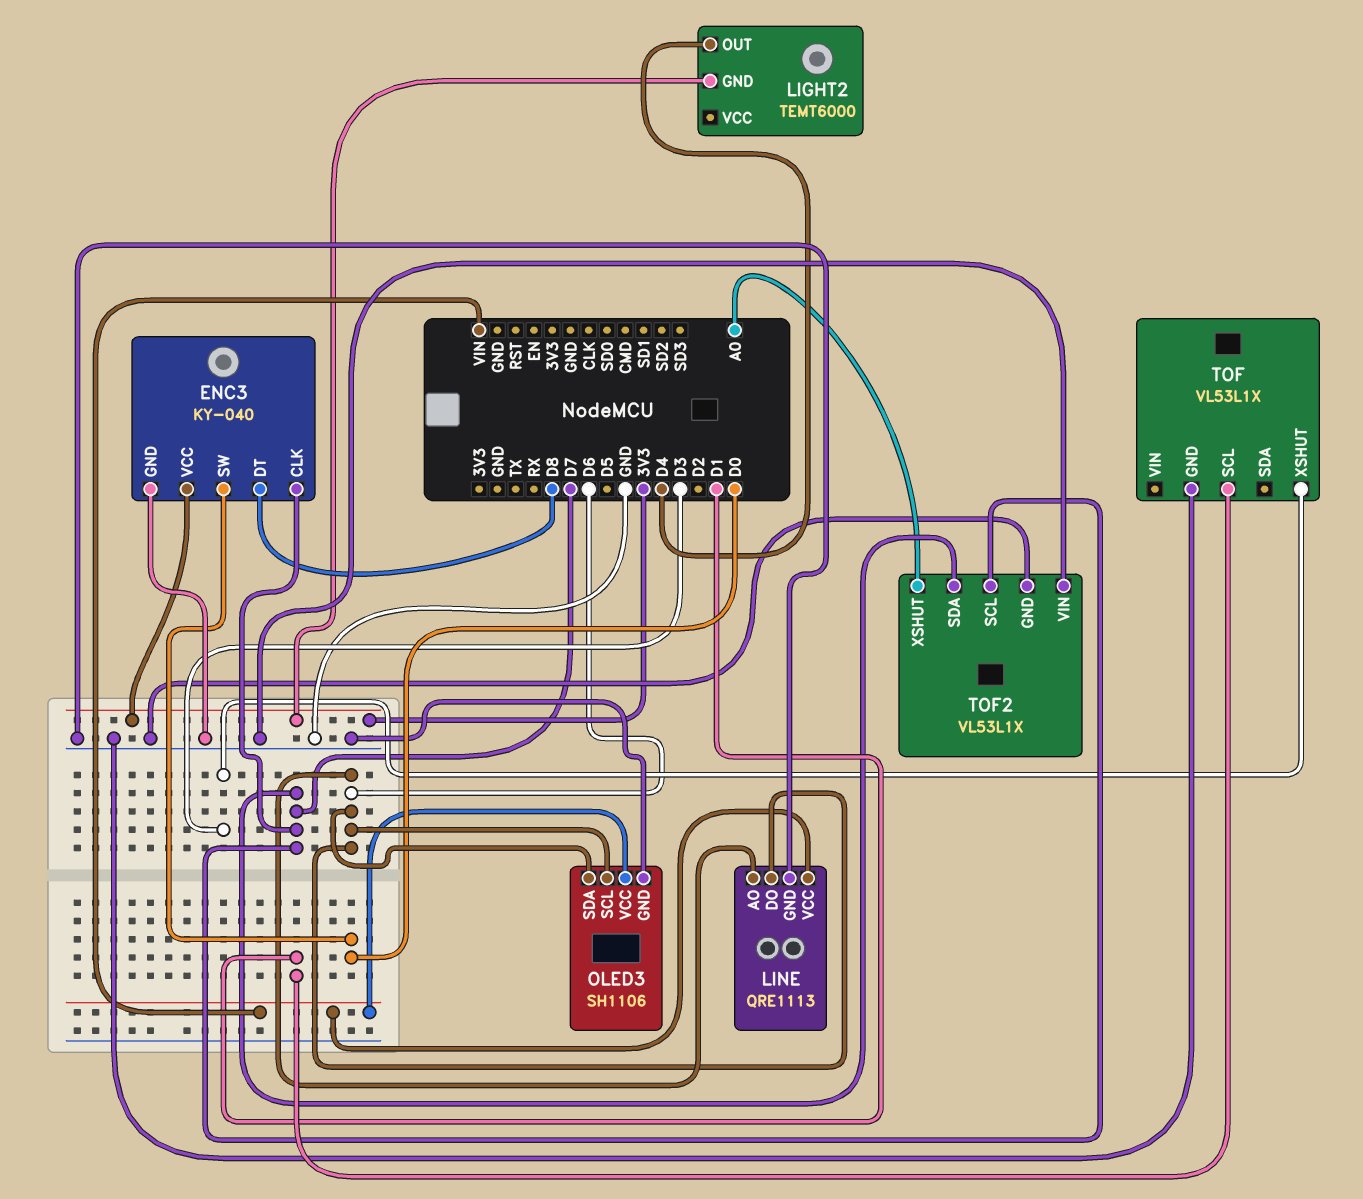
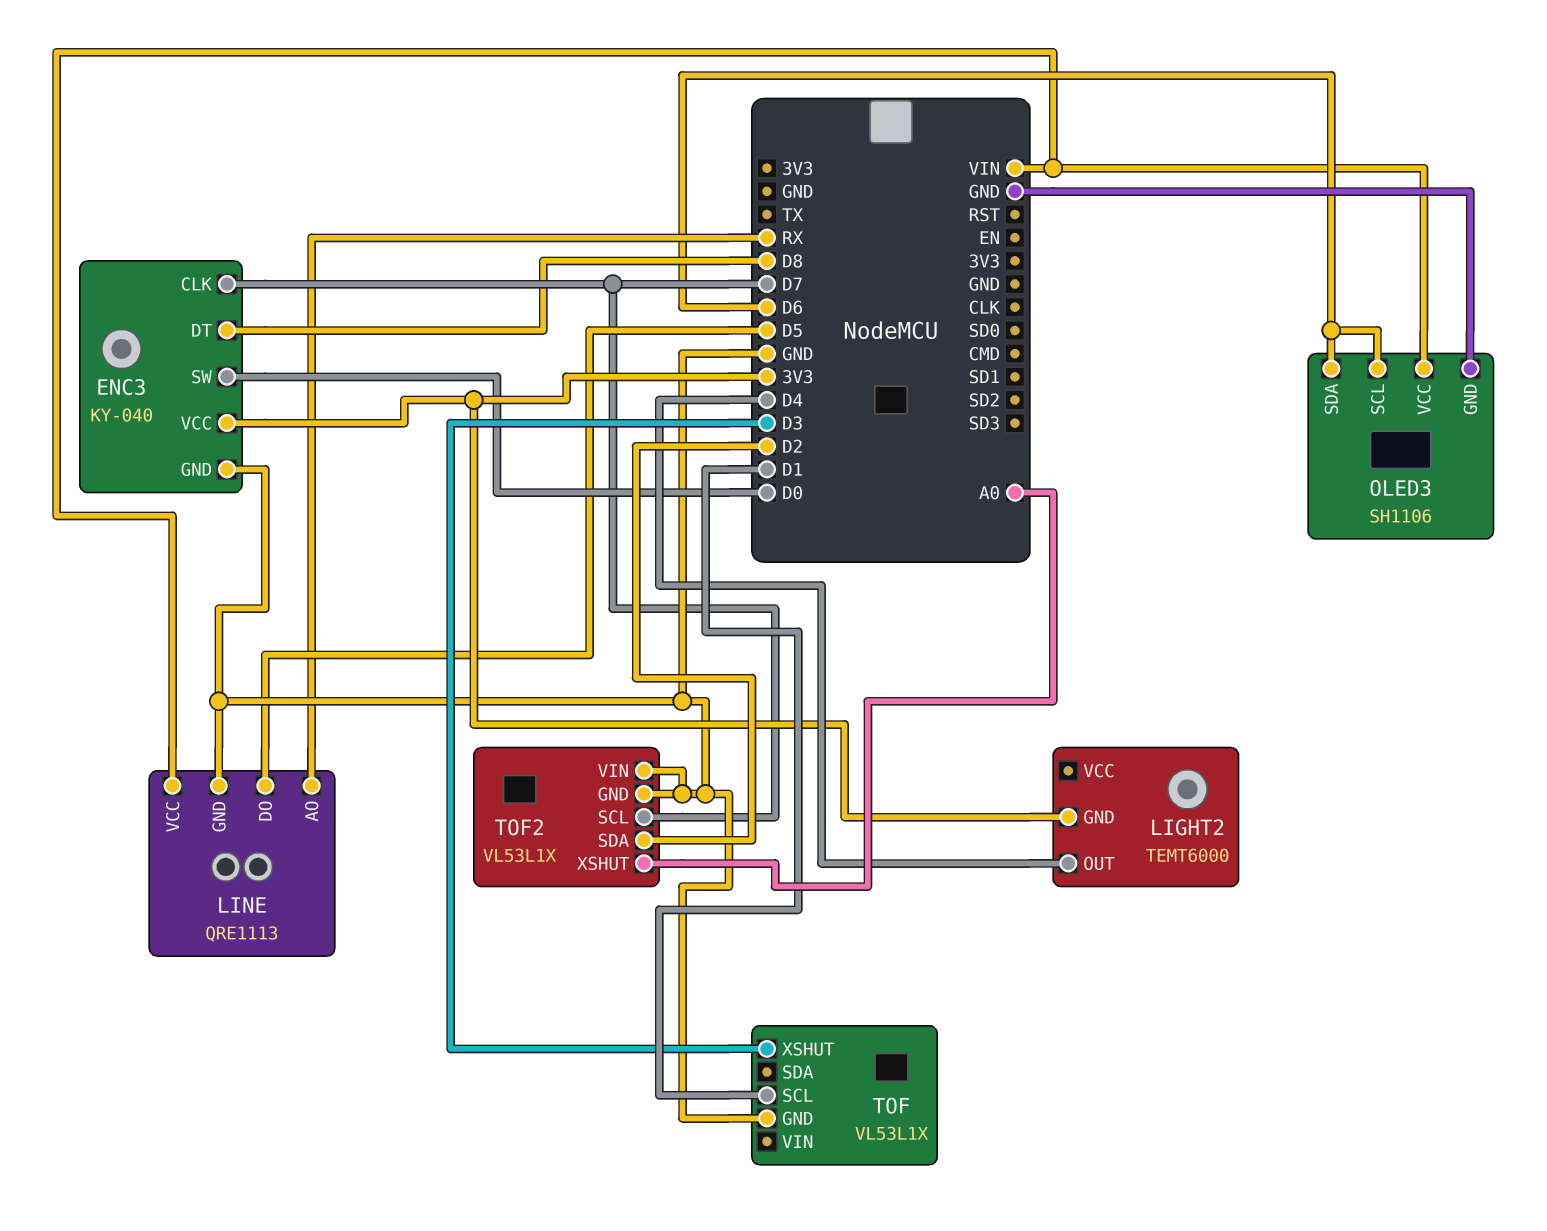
LINE pin AO: D6 -> RX
LINE pin DO: D6 -> D5
TOF2 pin SDA: D7 -> D2

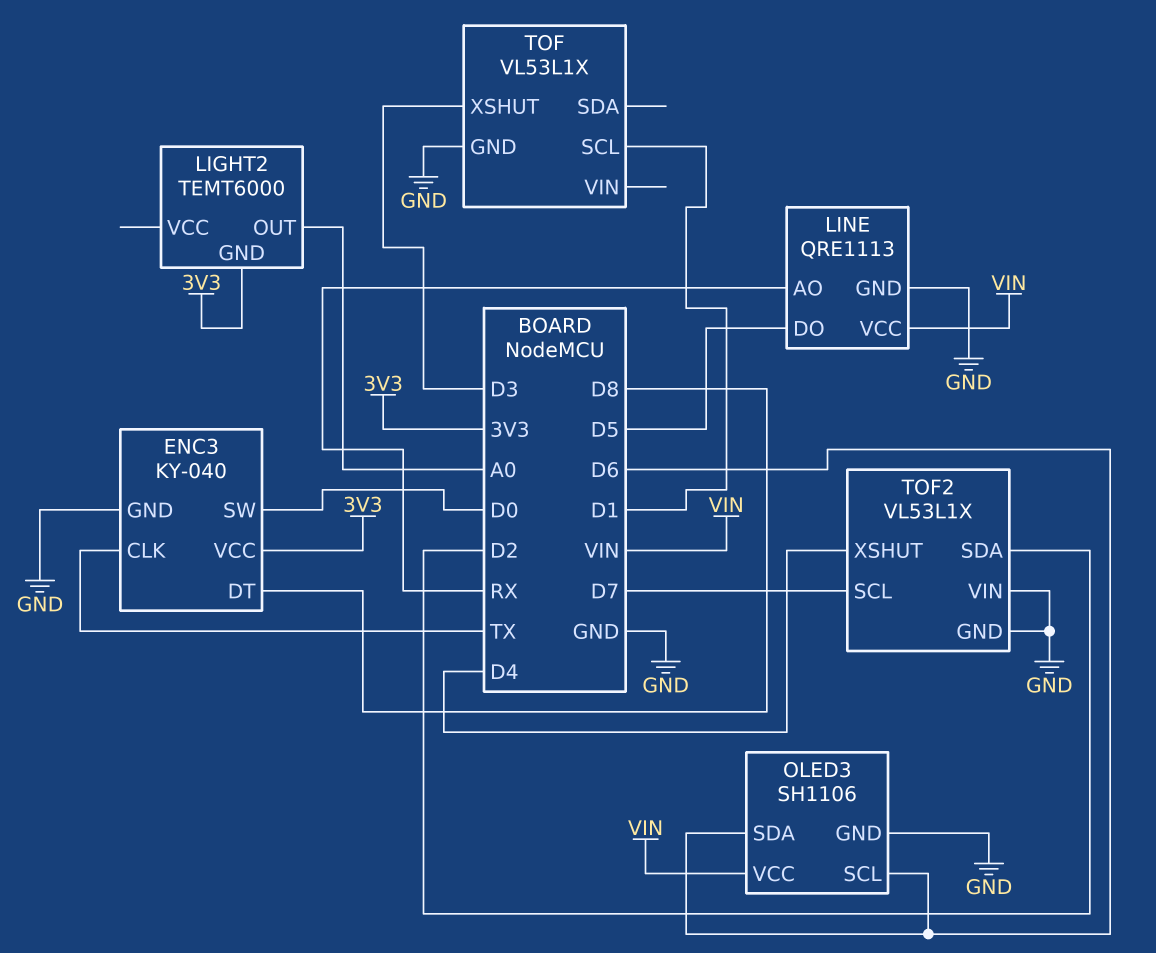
ENC3 pin CLK: D7 -> TX
LIGHT2 pin OUT: D4 -> A0
TOF2 pin XSHUT: A0 -> D4

